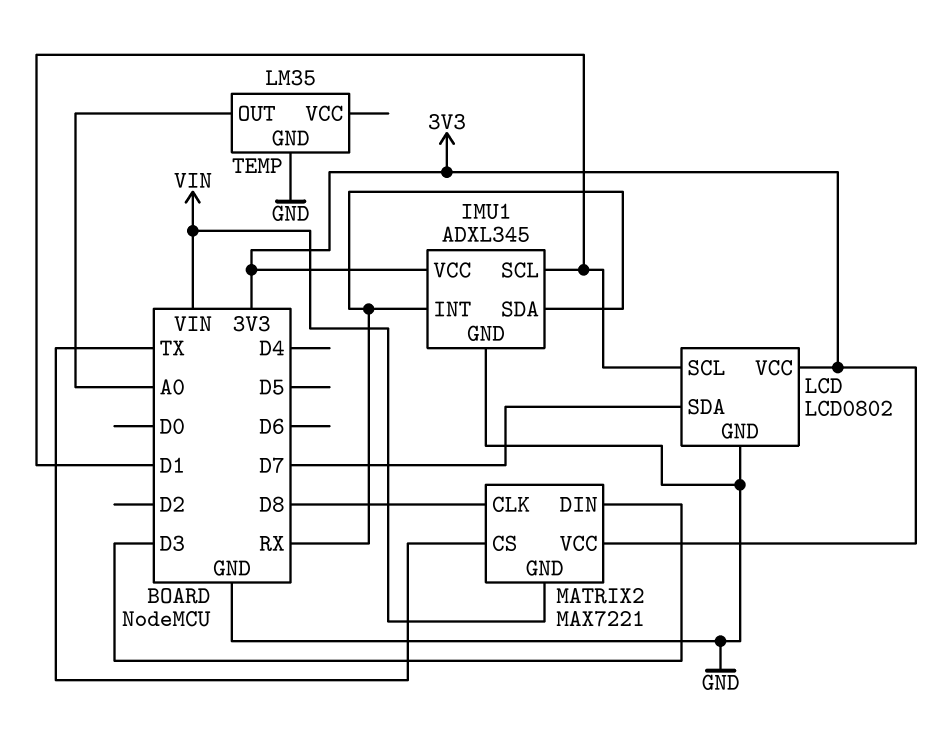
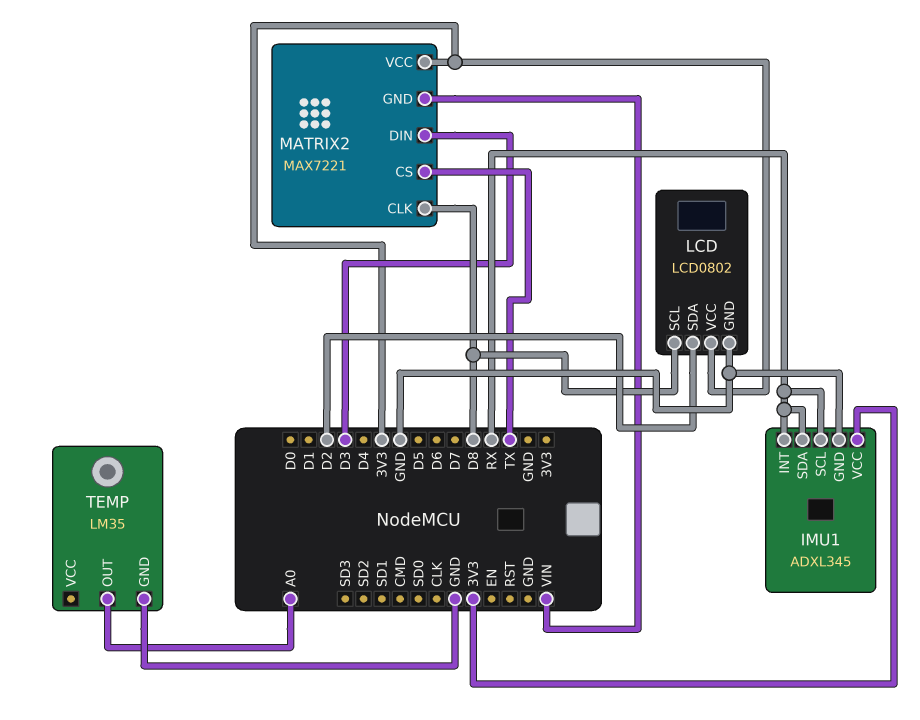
IMU1 pin SCL: D1 -> RX
LCD pin SCL: D1 -> D8
LCD pin SDA: D7 -> D2

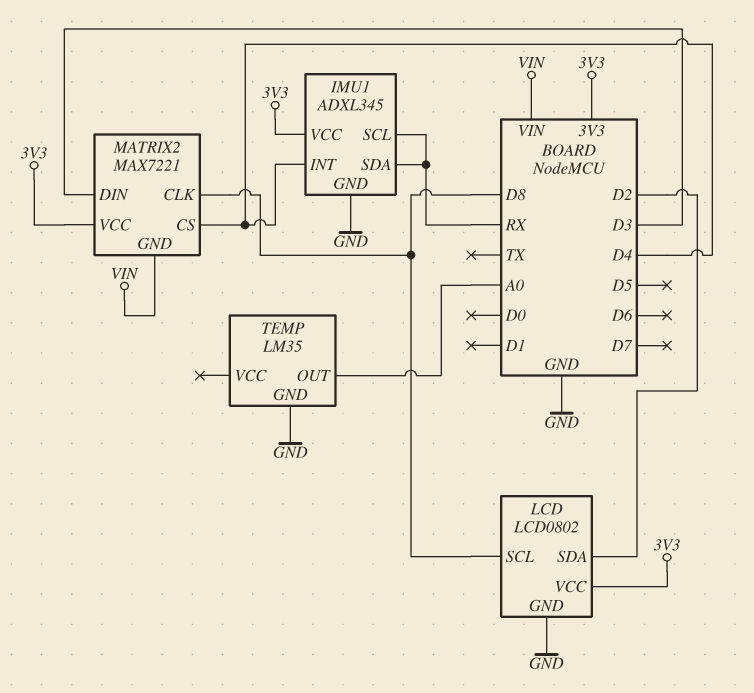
IMU1 pin INT: RX -> D4
MATRIX2 pin CS: TX -> D4

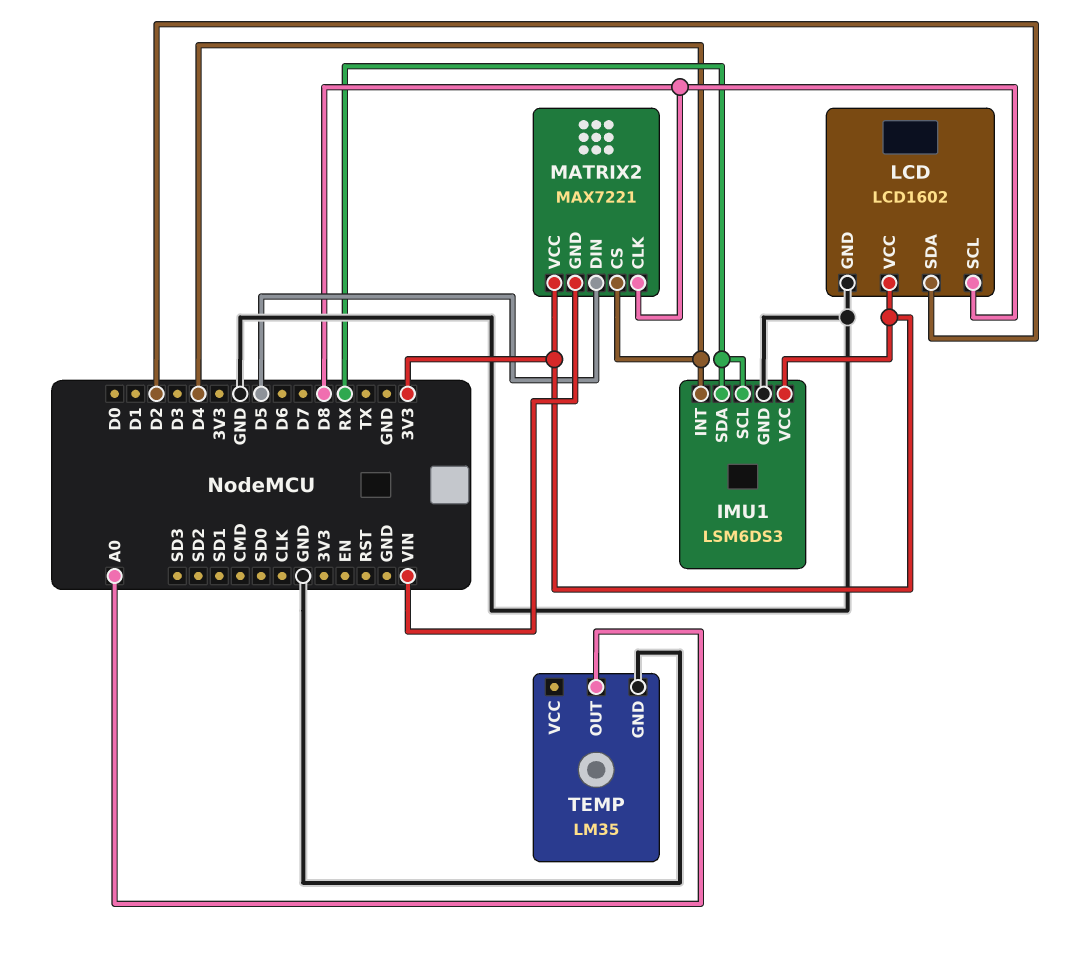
IMU1: ADXL345 -> LSM6DS3
LCD: LCD0802 -> LCD1602
MATRIX2 pin DIN: D3 -> D5

